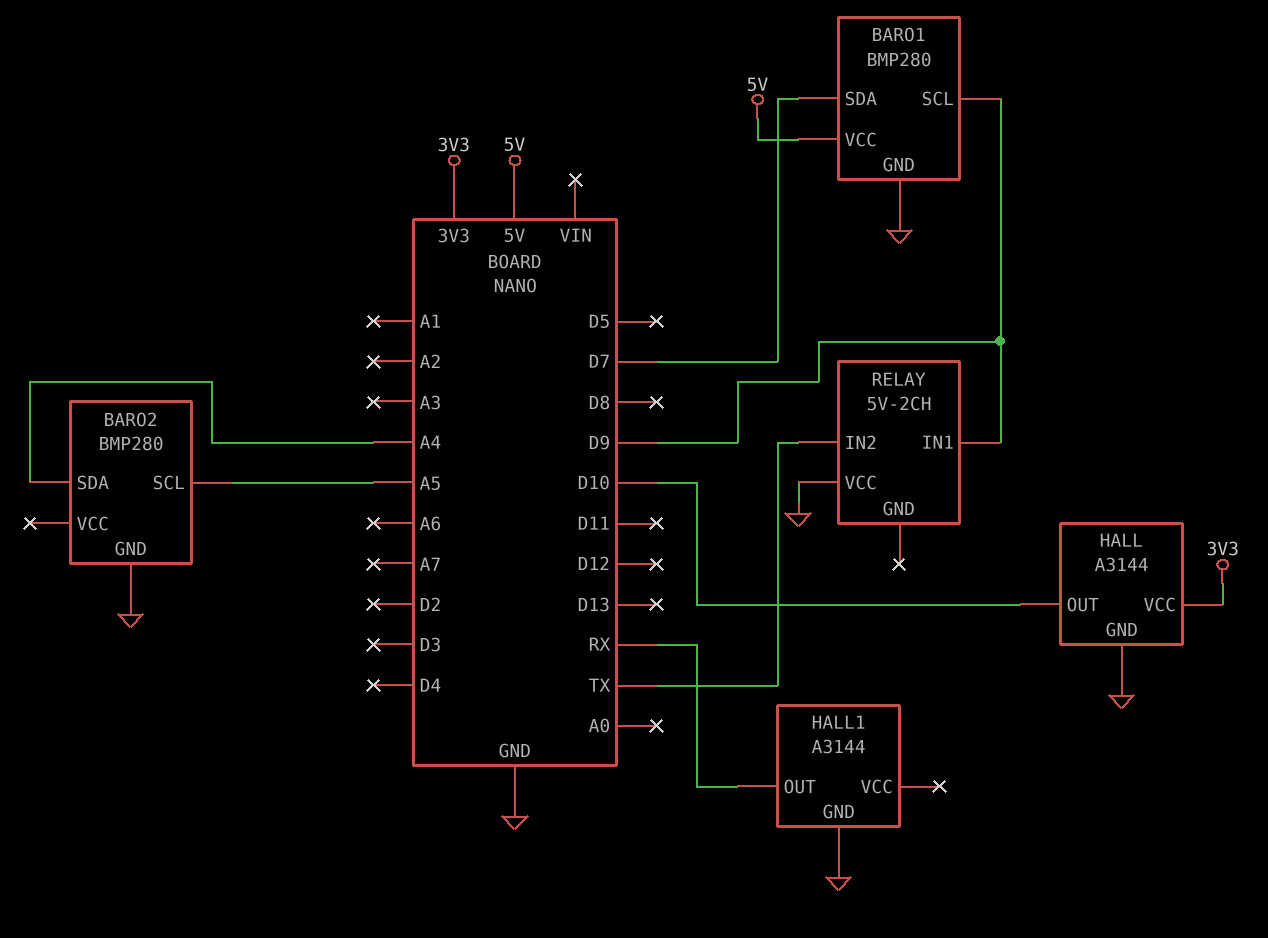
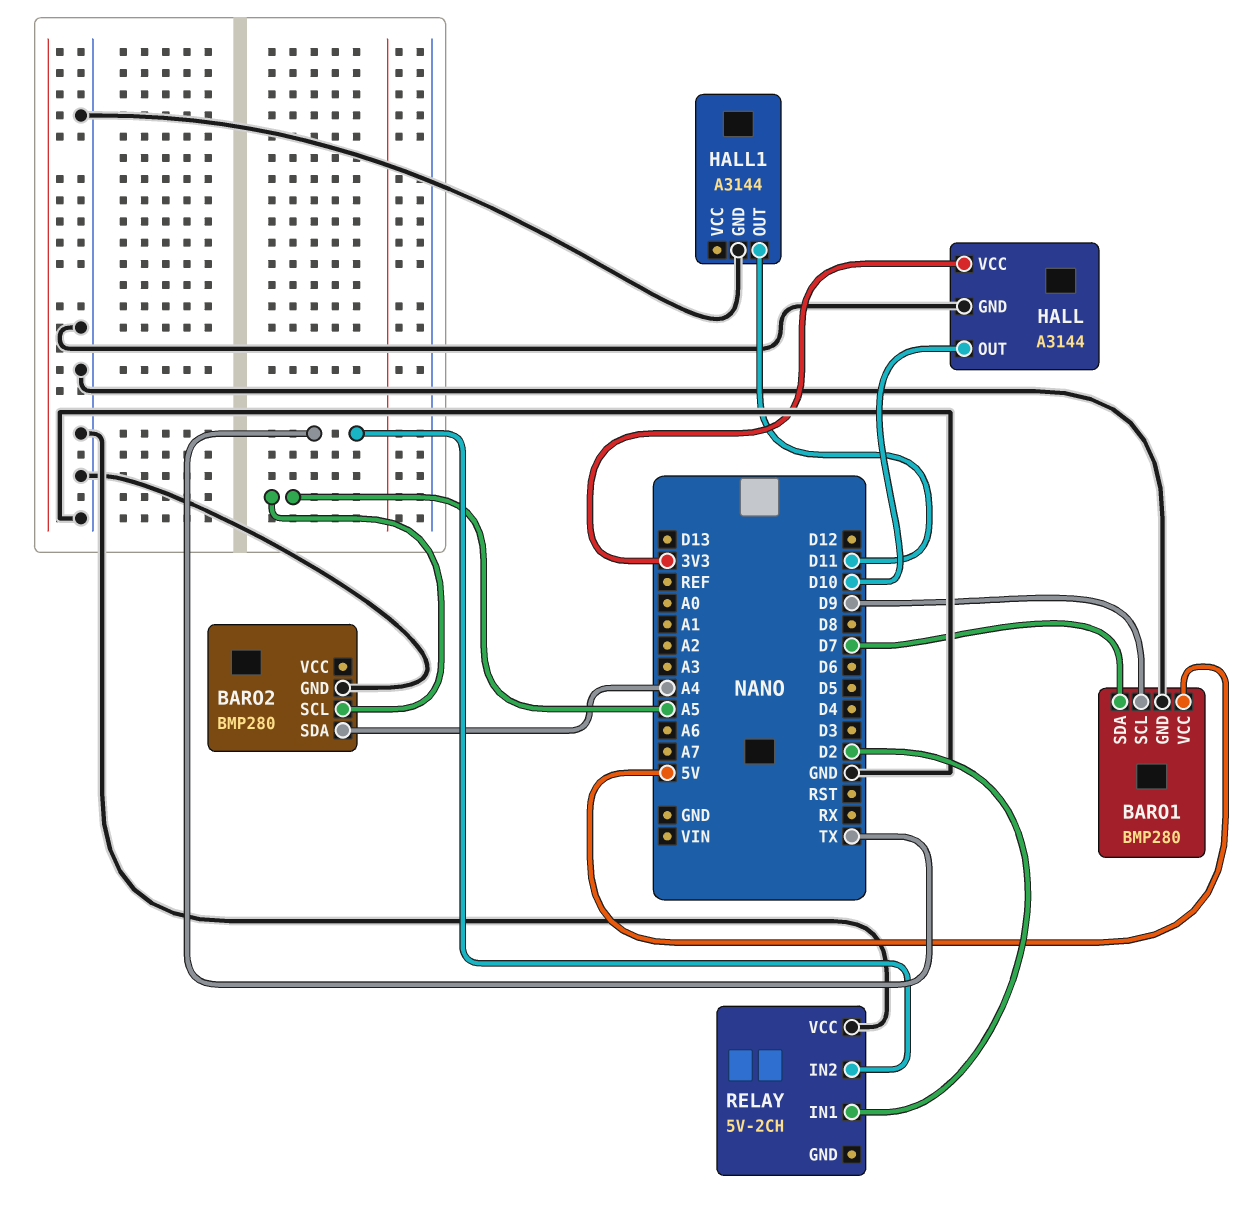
HALL1 pin OUT: RX -> D11
RELAY pin IN1: D9 -> D2

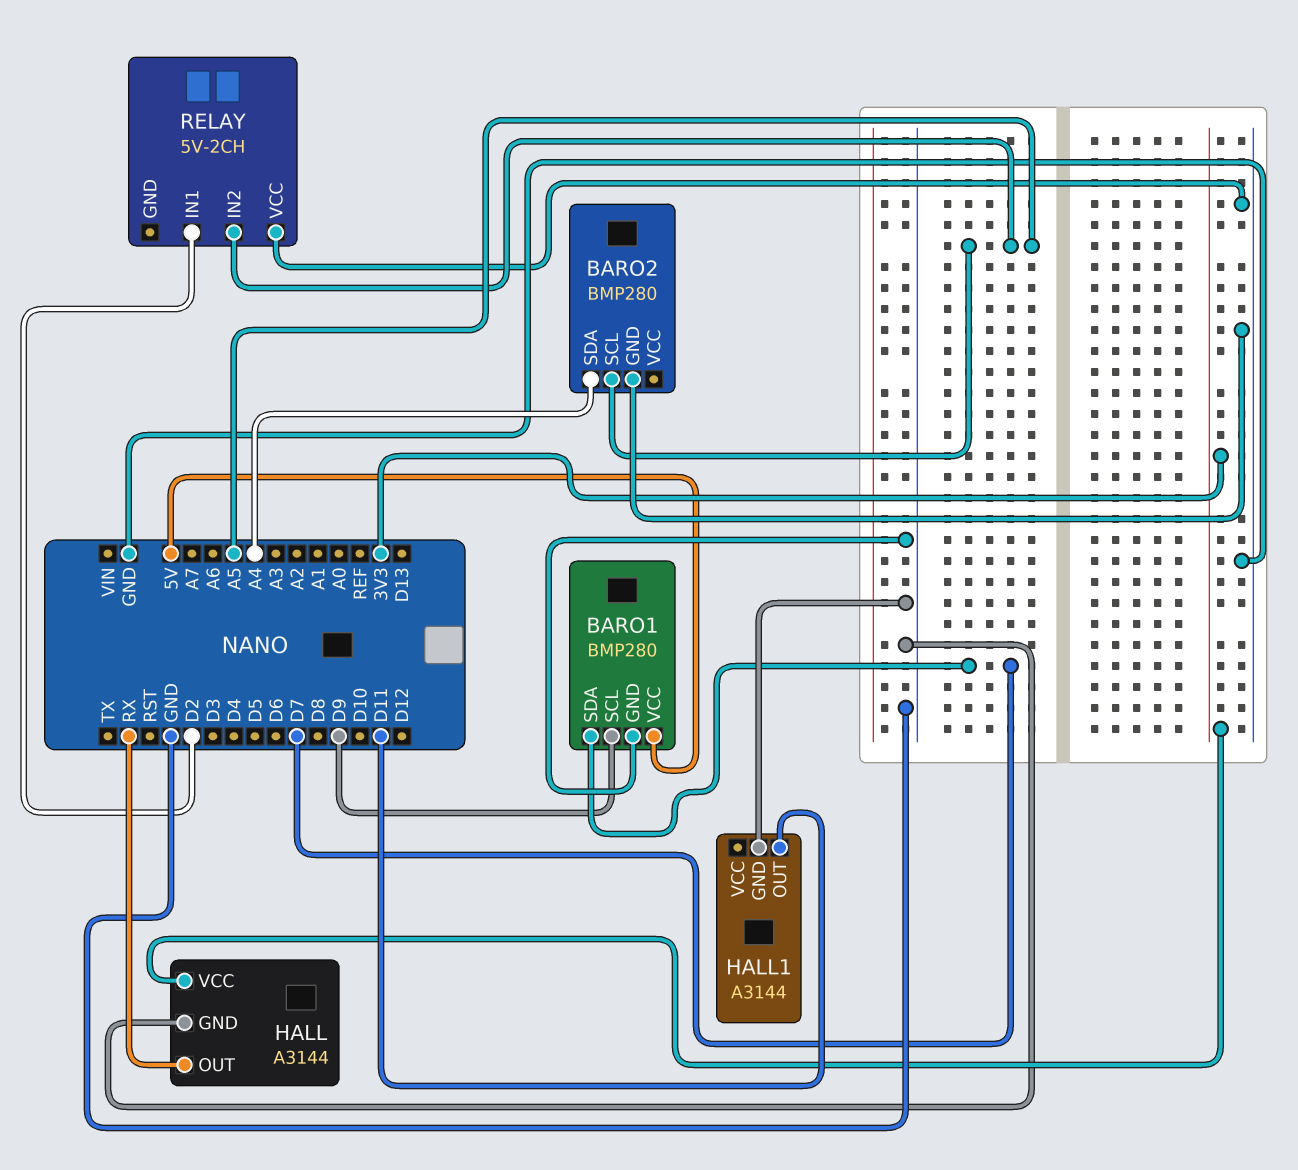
HALL pin OUT: D10 -> RX
RELAY pin IN2: TX -> A5

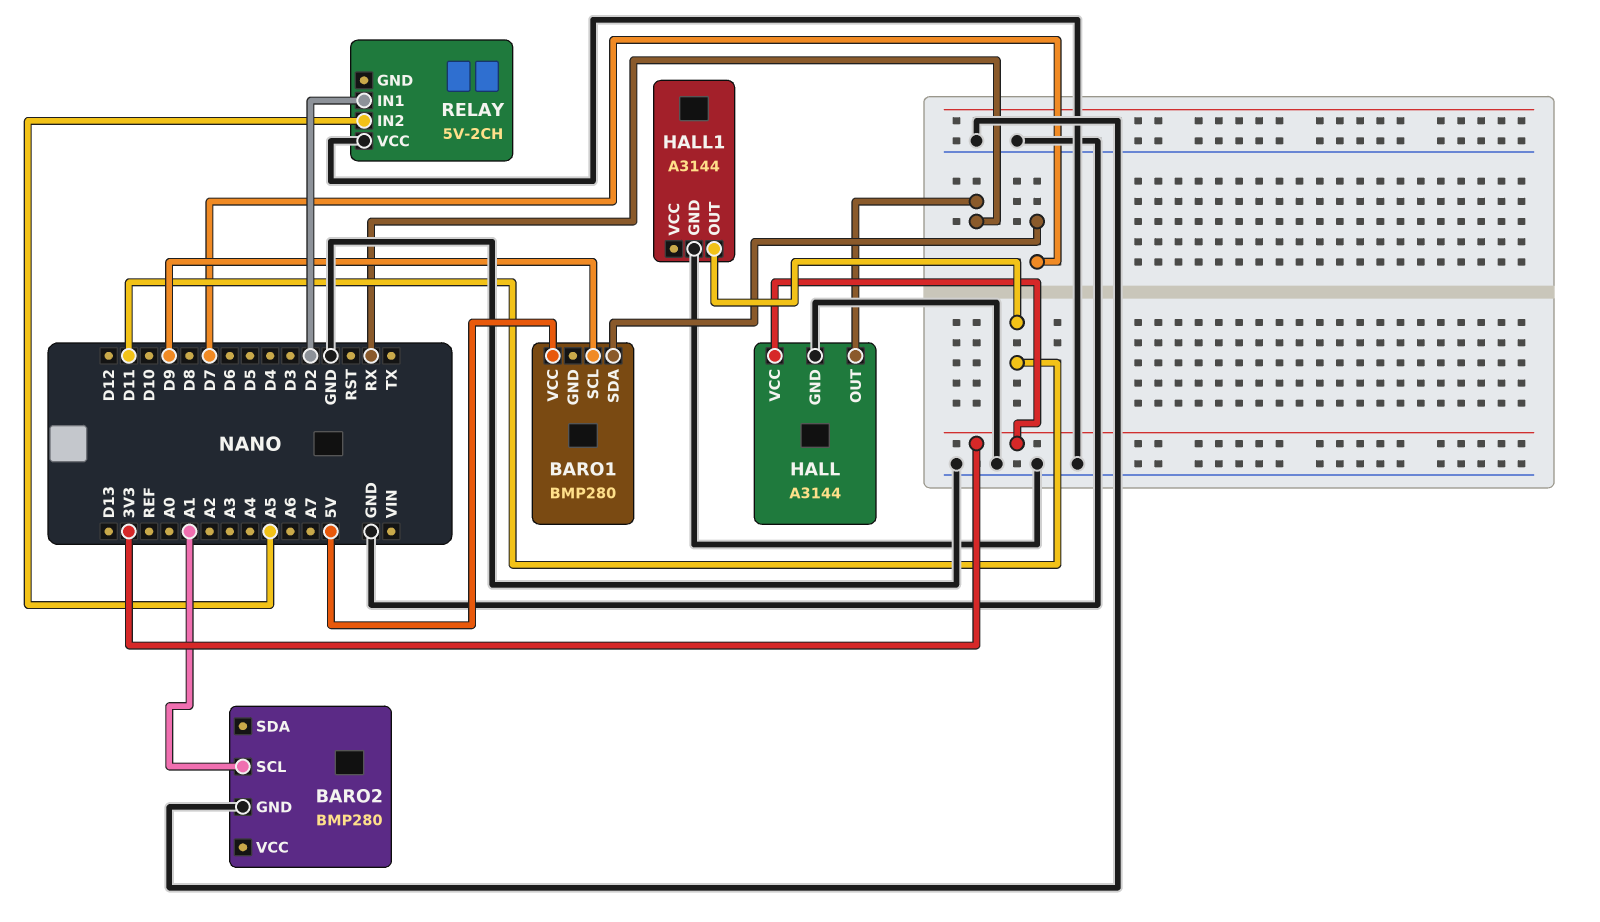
BARO1 pin GND: GND -> none
BARO2 pin SCL: A5 -> A1
BARO2 pin SDA: A4 -> none

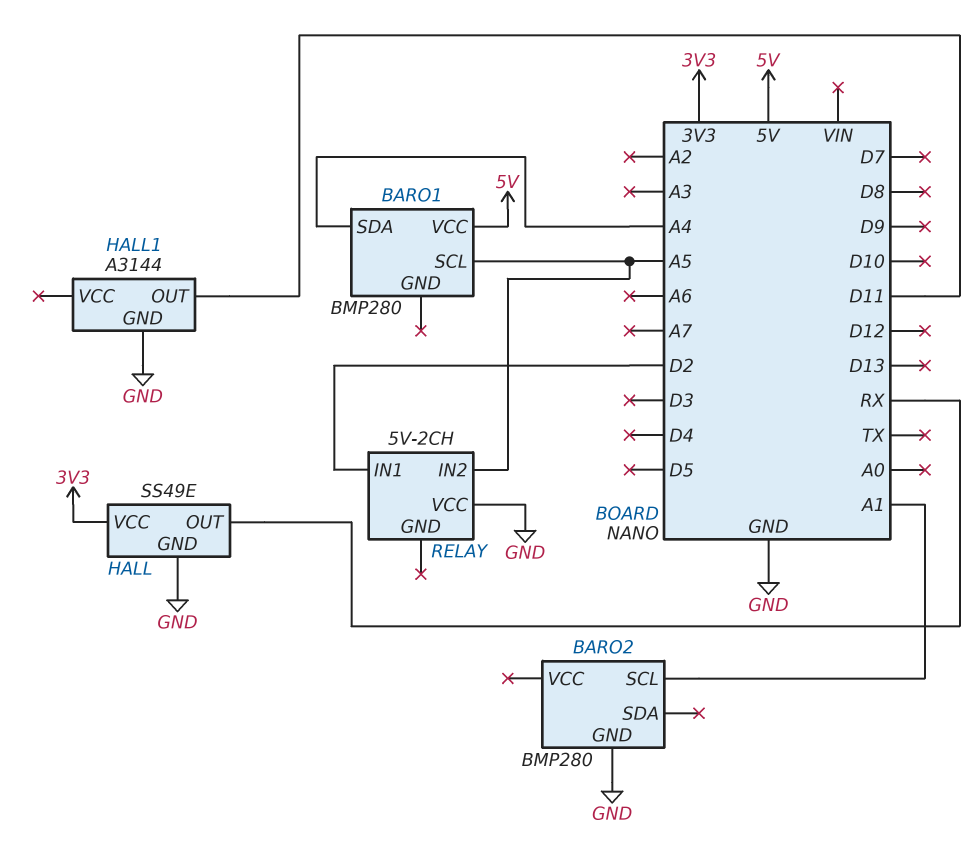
BARO1 pin SCL: D9 -> A5
BARO1 pin SDA: D7 -> A4
HALL: A3144 -> SS49E

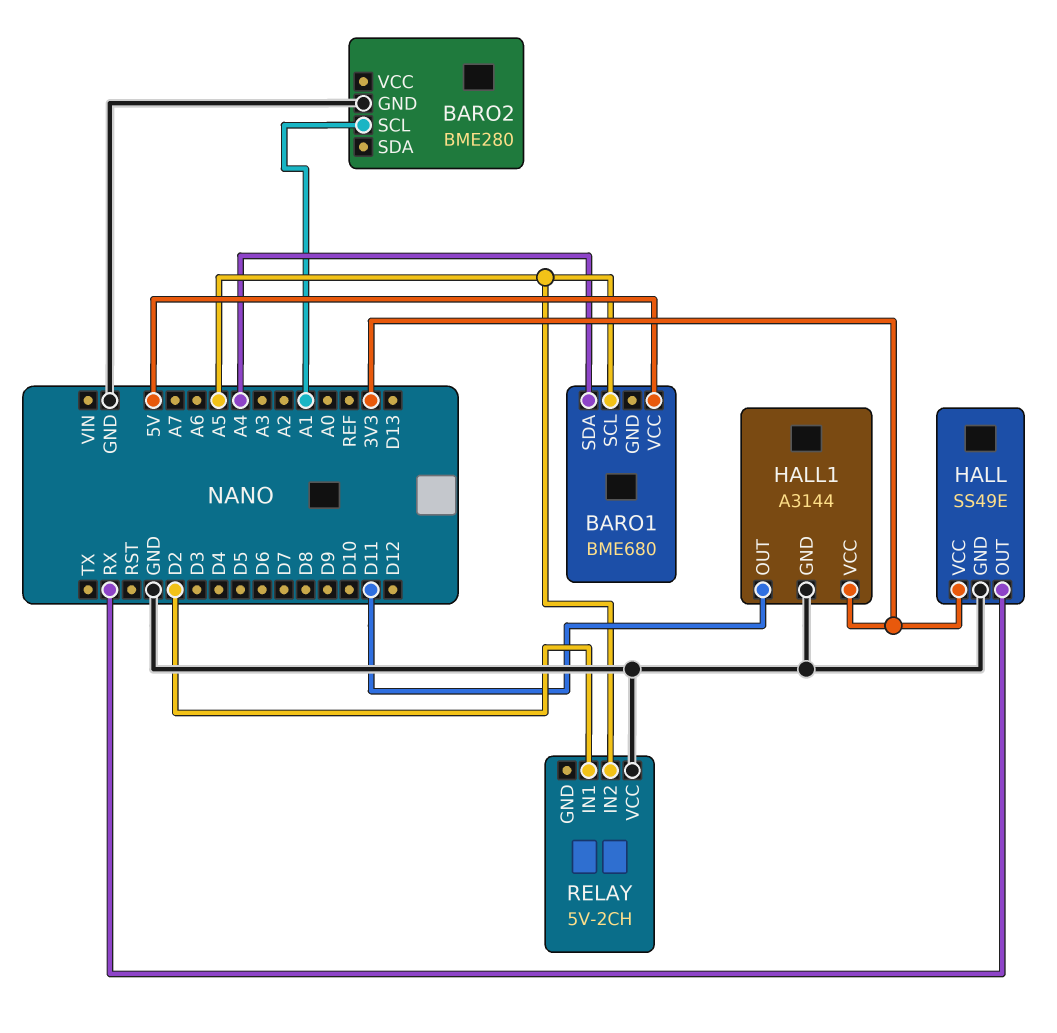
BARO1: BMP280 -> BME680
BARO2: BMP280 -> BME280
HALL1 pin VCC: none -> 3V3

